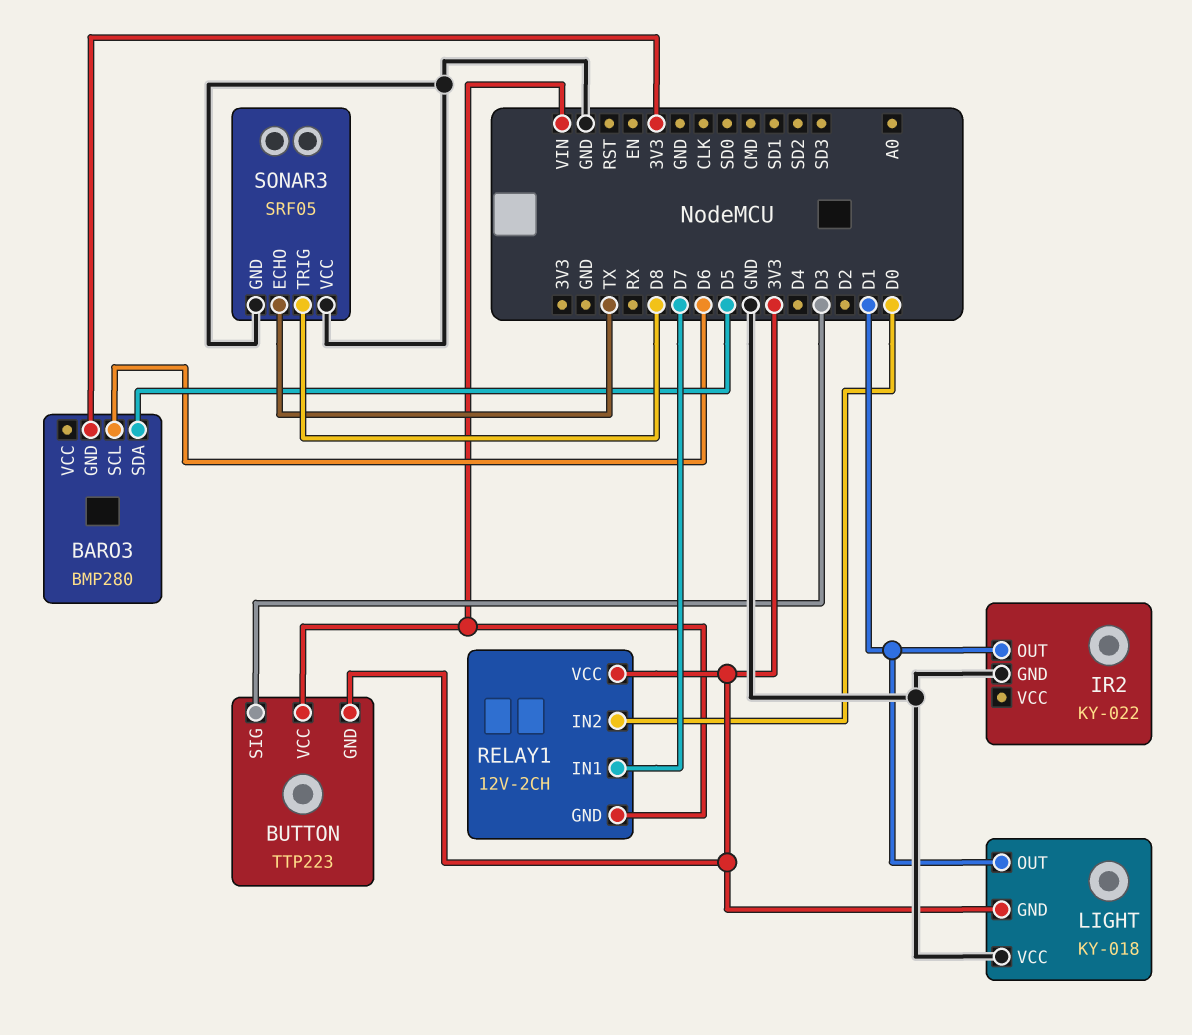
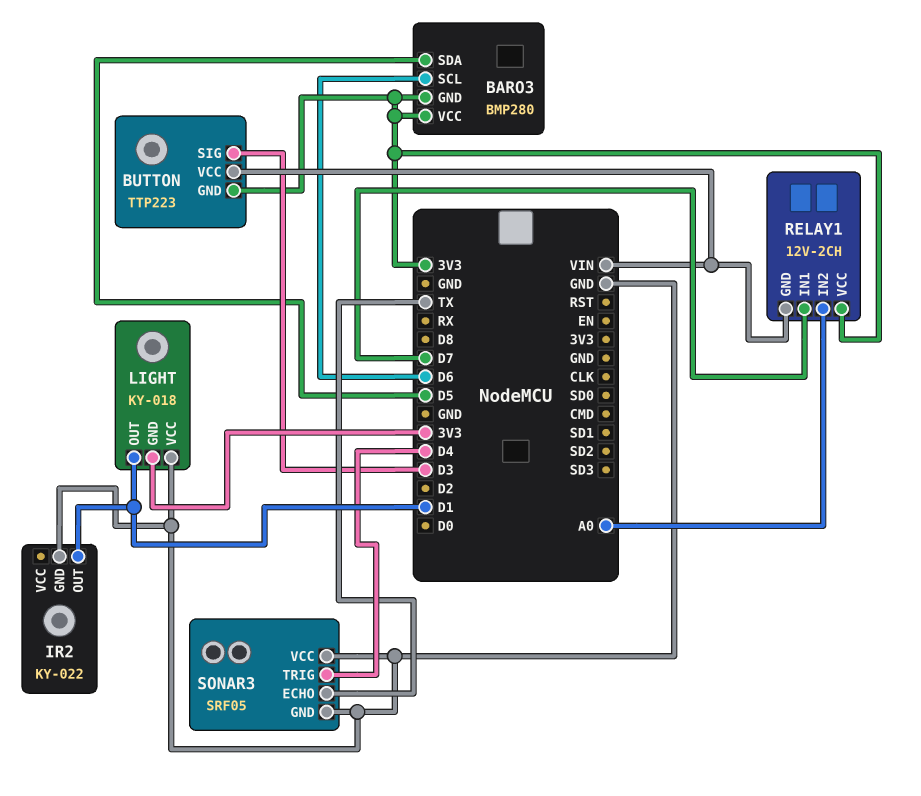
BARO3 pin VCC: none -> 3V3
RELAY1 pin IN2: D0 -> A0
SONAR3 pin TRIG: D8 -> D4

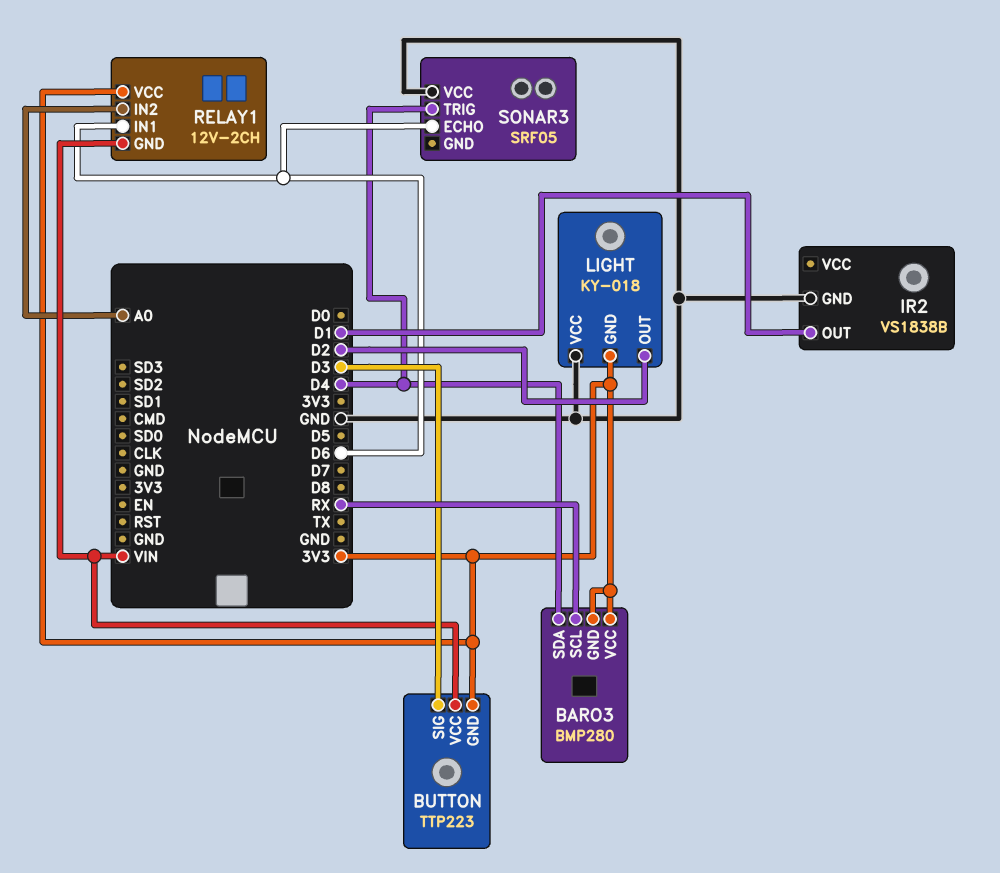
BARO3 pin SCL: D6 -> RX
BARO3 pin SDA: D5 -> D4
IR2: KY-022 -> VS1838B
LIGHT pin OUT: D1 -> D2
RELAY1 pin IN1: D7 -> D6
SONAR3 pin ECHO: TX -> D6
SONAR3 pin GND: GND -> none

